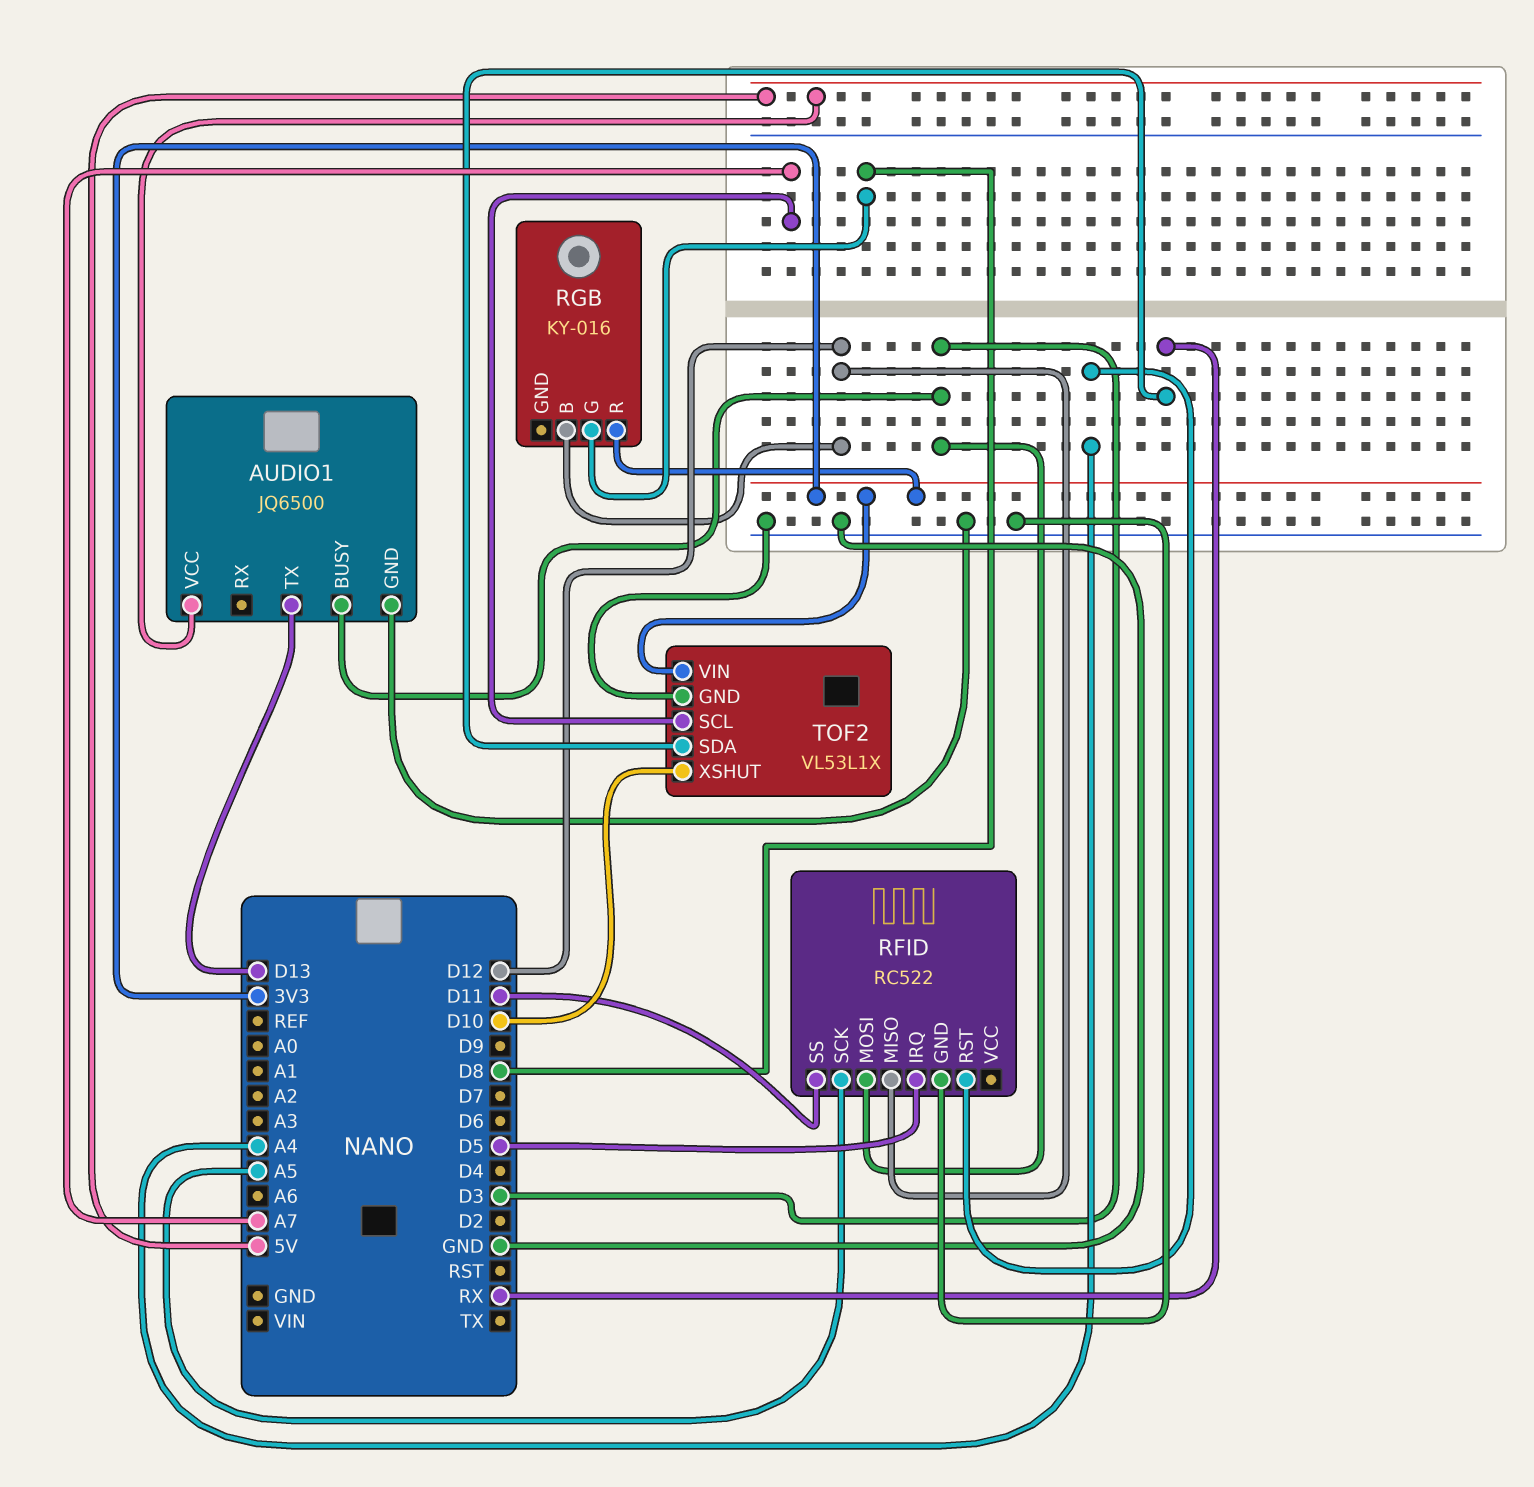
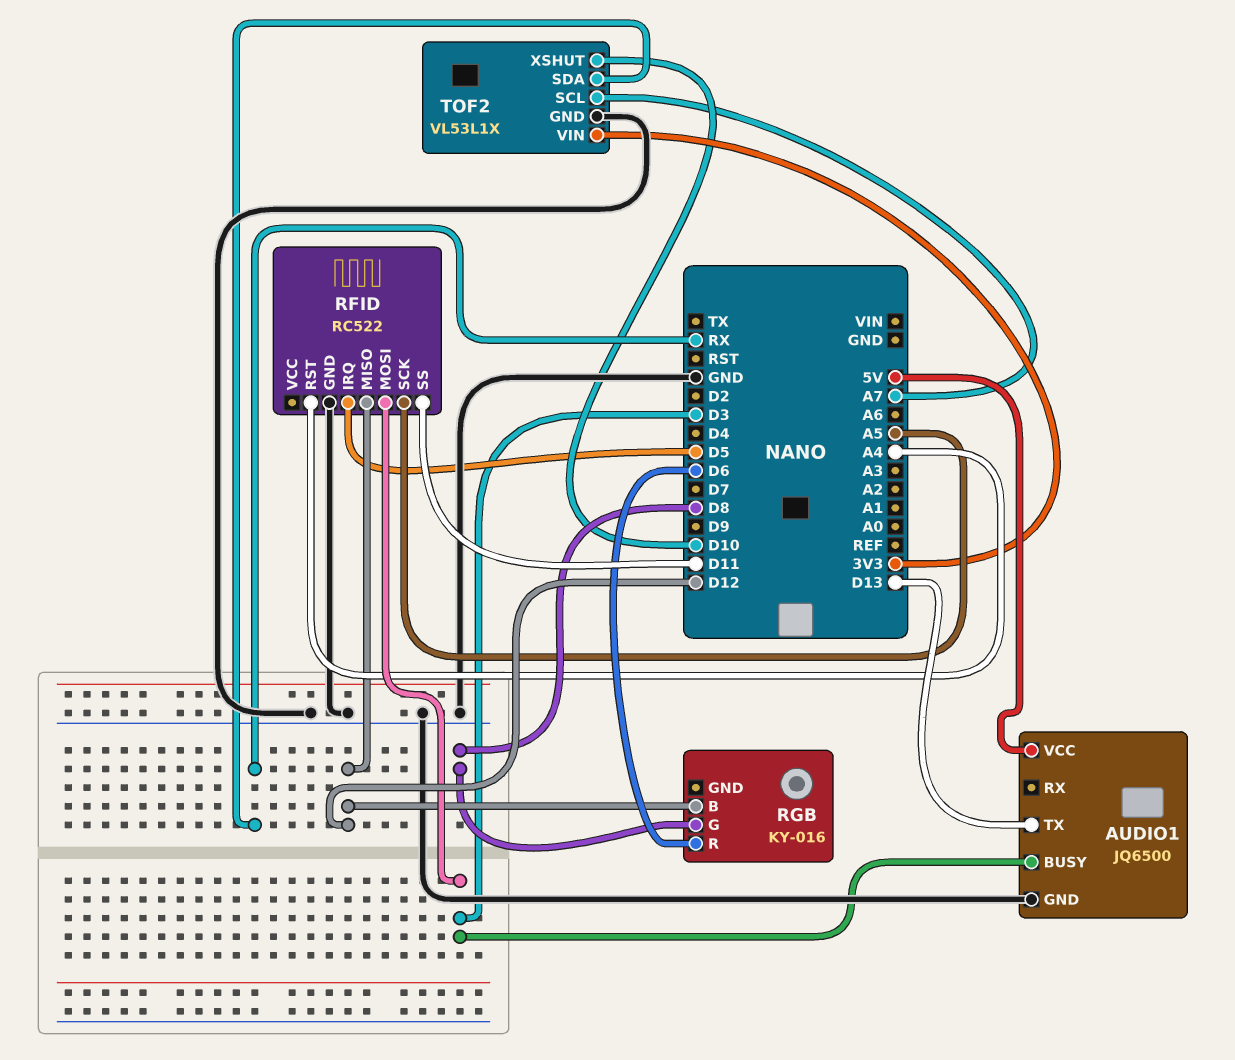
RGB pin R: 3V3 -> D6

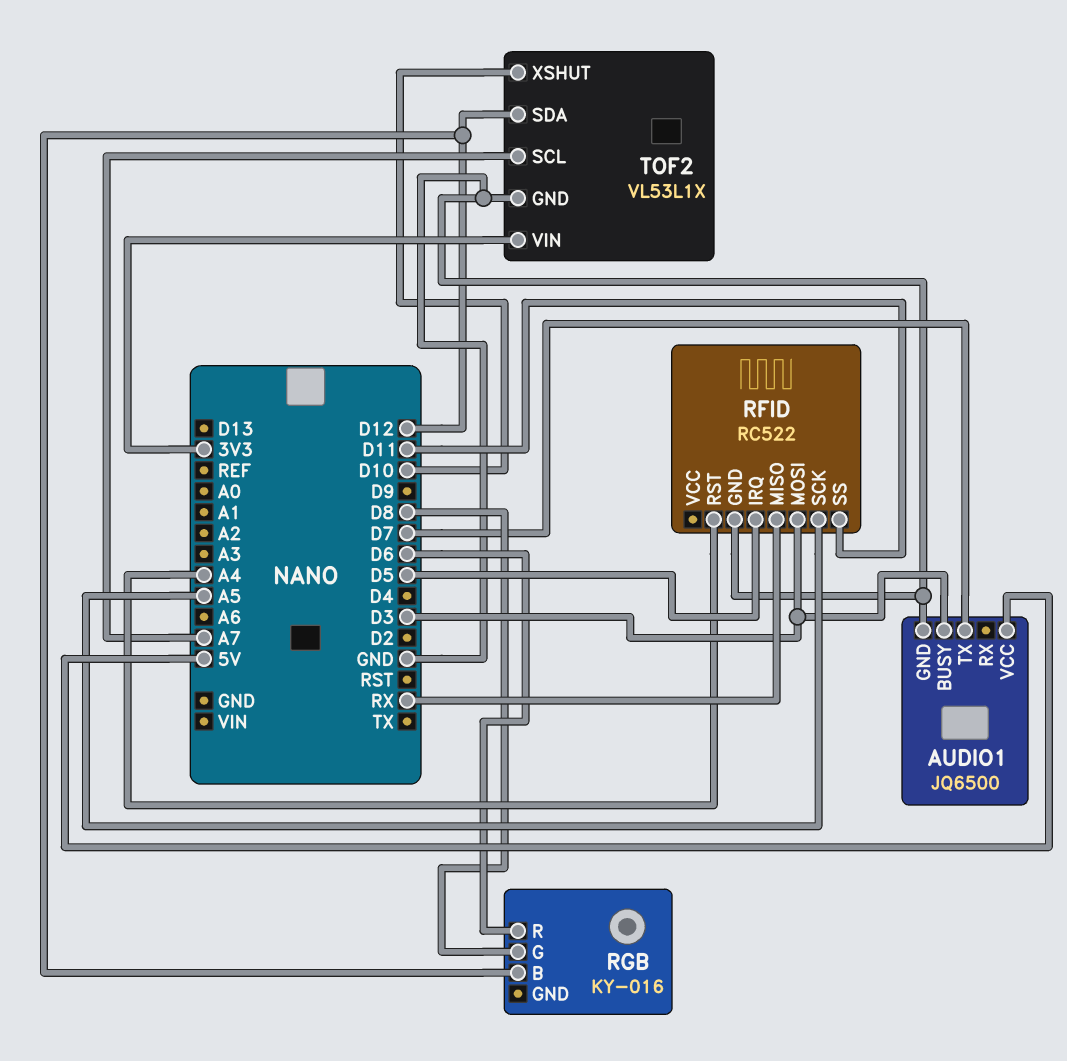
AUDIO1 pin TX: D13 -> D7
RFID pin MISO: D12 -> RX
TOF2 pin SDA: RX -> D12

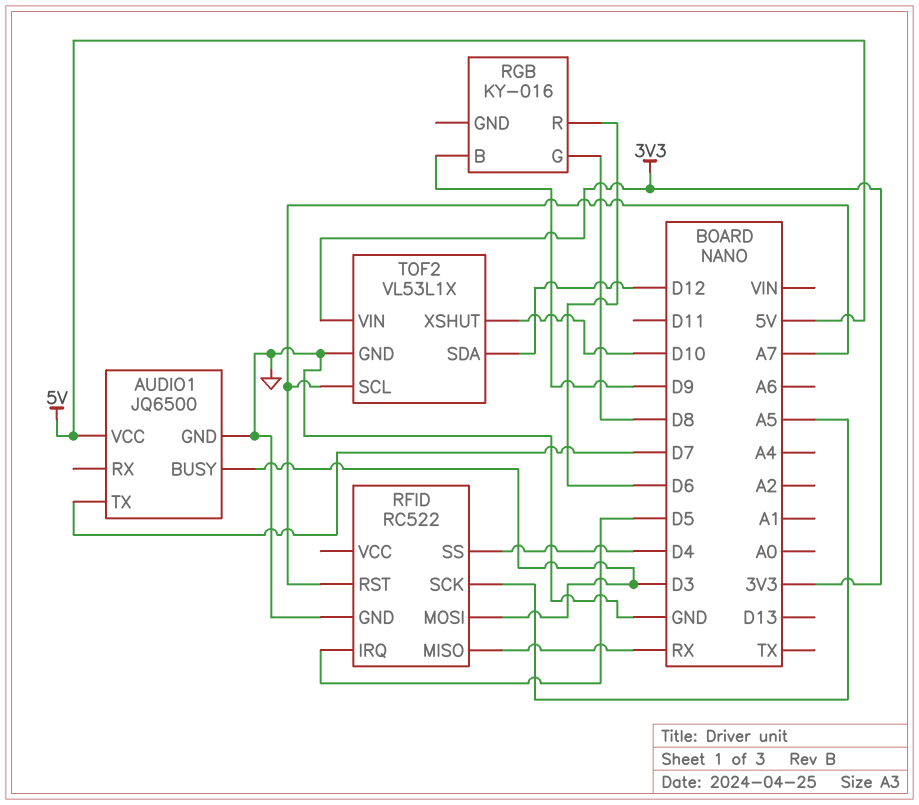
RFID pin RST: A4 -> A7
RFID pin SS: D11 -> D4
RGB pin B: D12 -> D9

